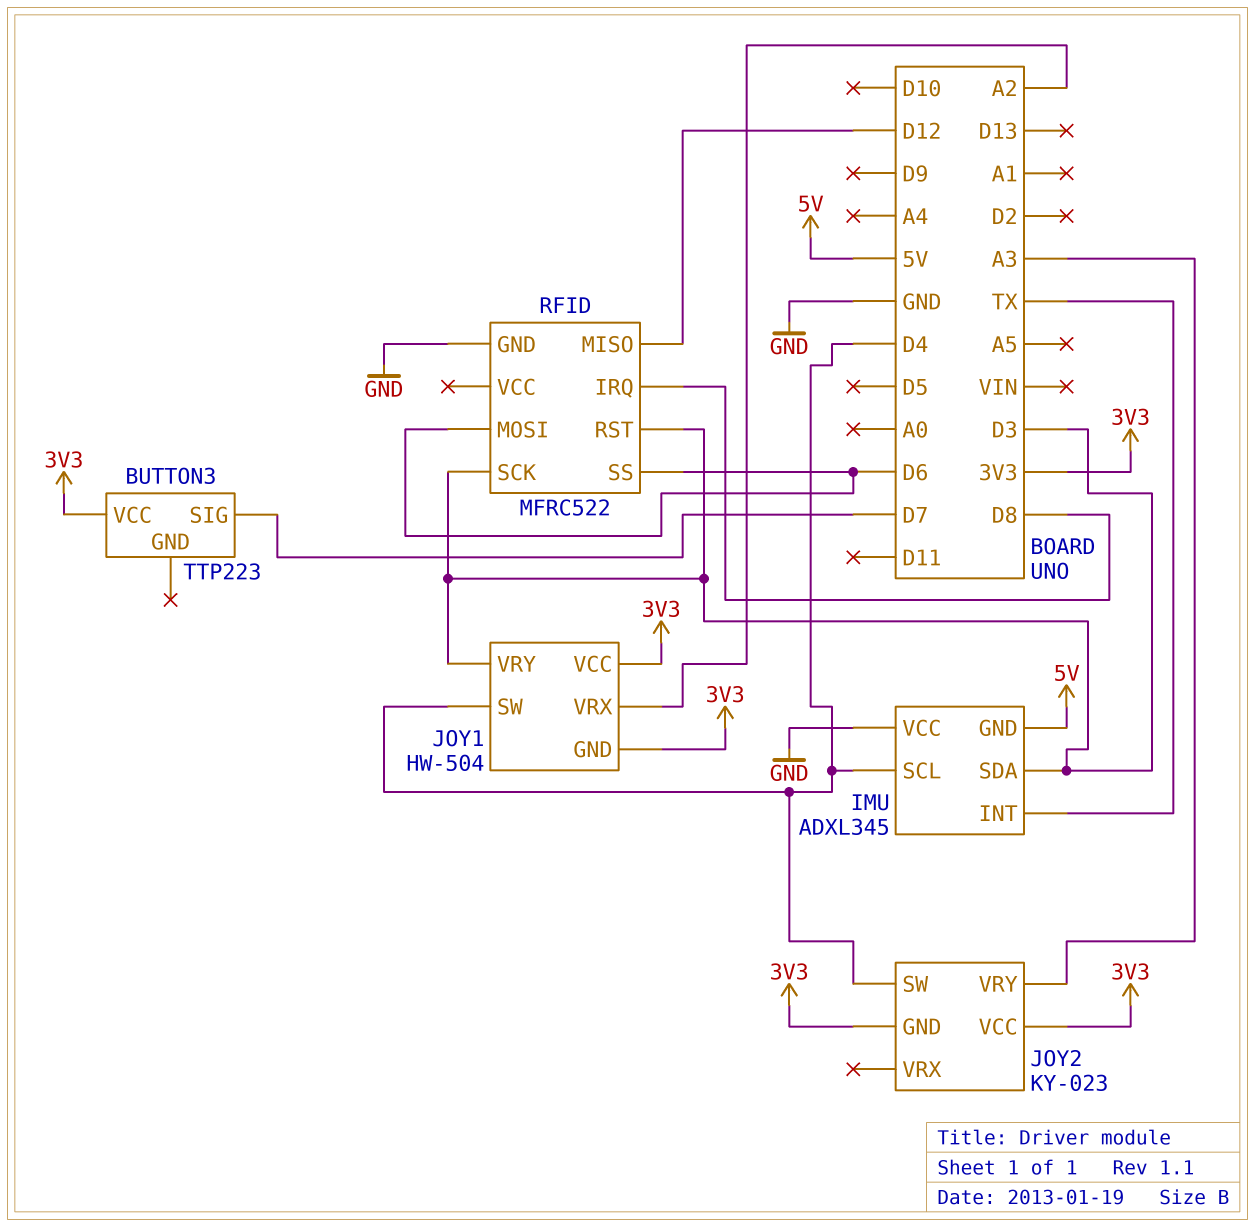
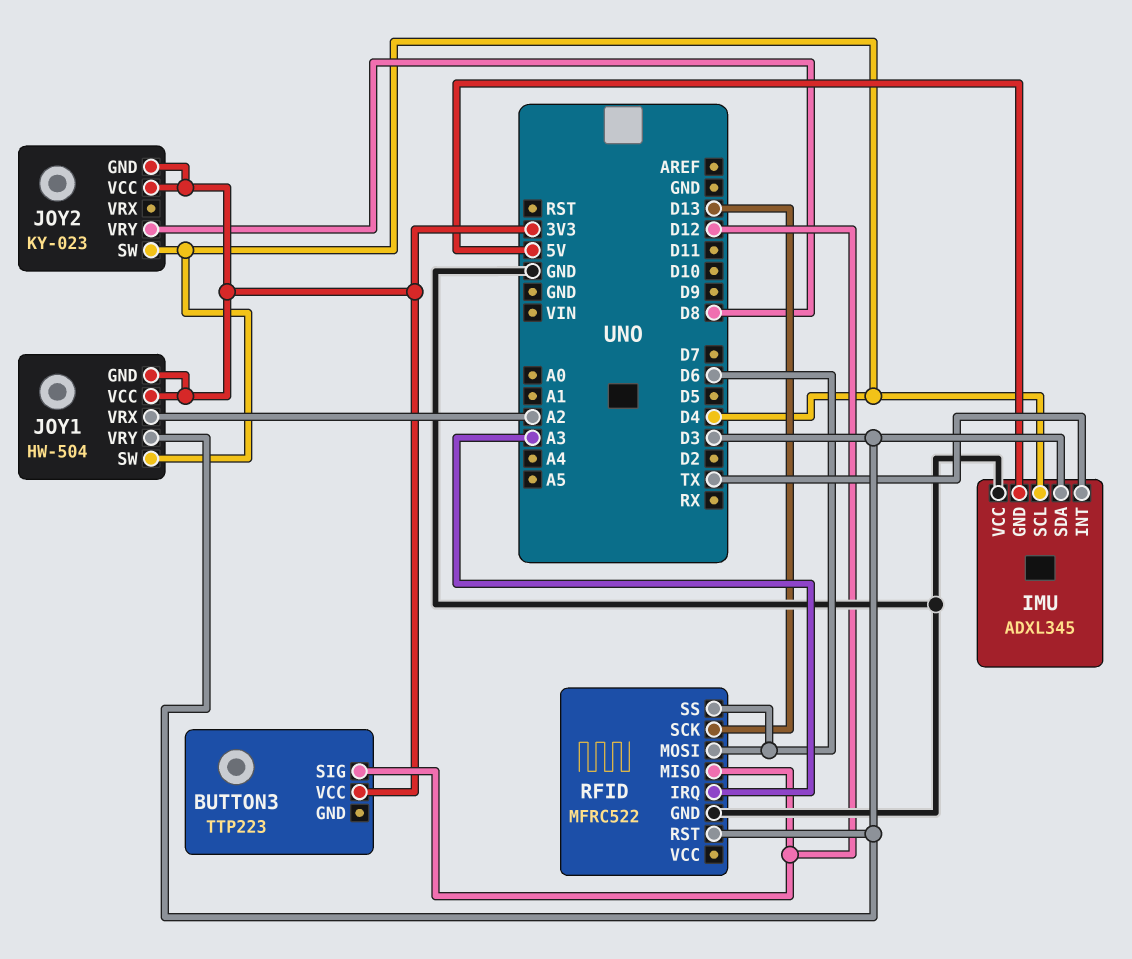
BUTTON3 pin SIG: D7 -> D12
JOY2 pin VRY: A3 -> D8
RFID pin IRQ: D8 -> A3
RFID pin SCK: D3 -> D13

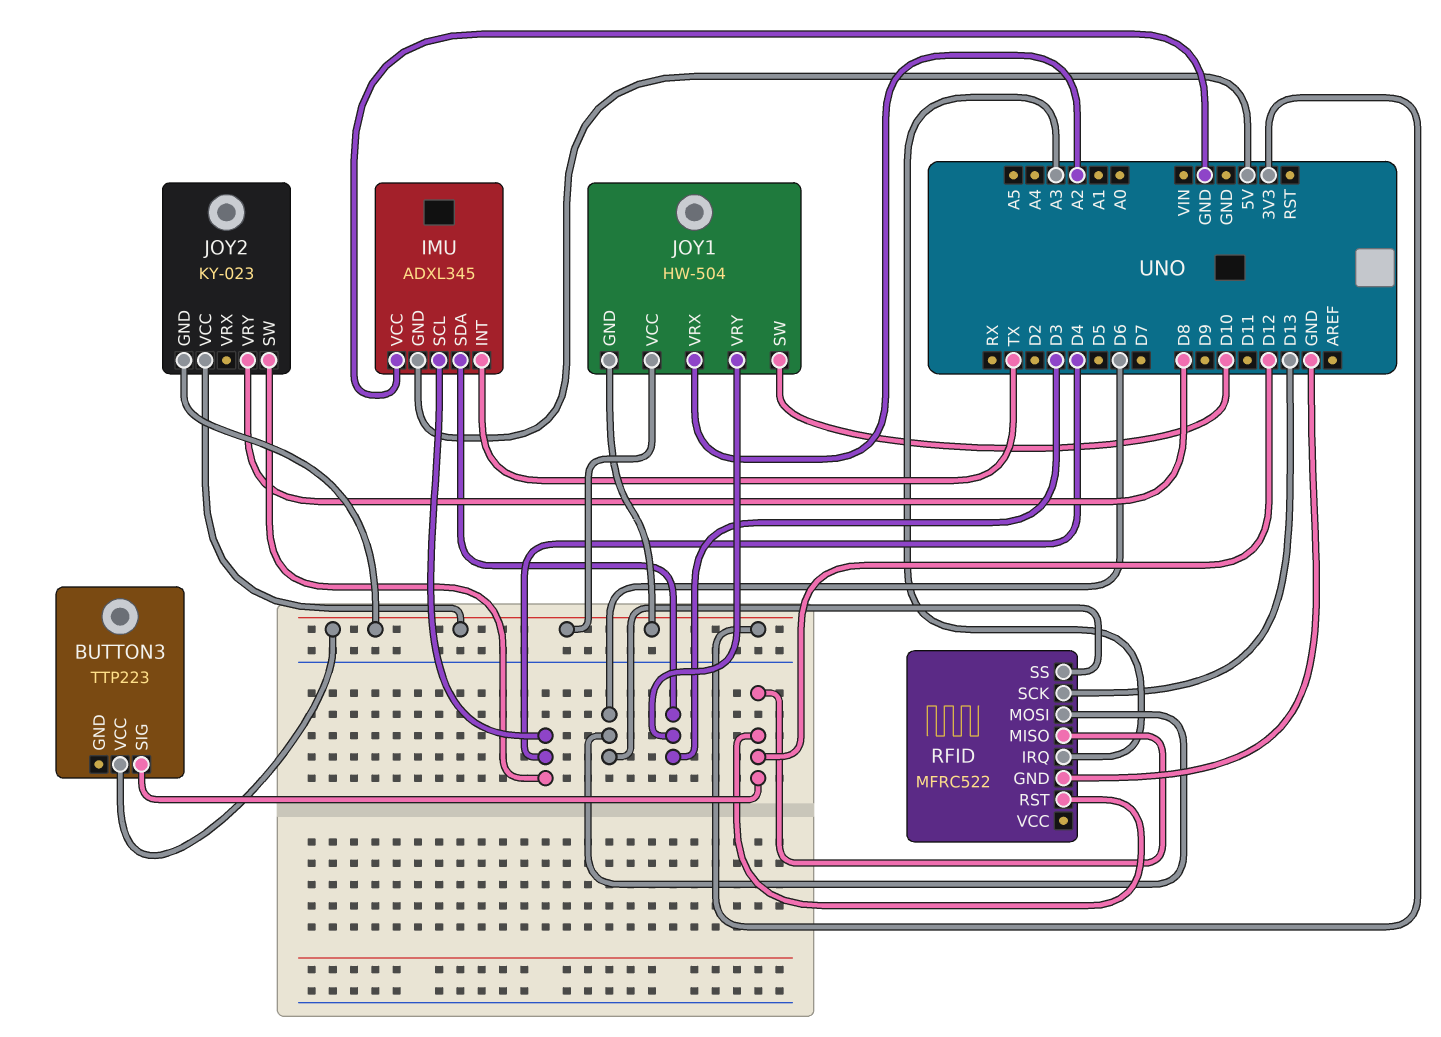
JOY1 pin SW: D4 -> D10
RFID pin RST: D3 -> D12

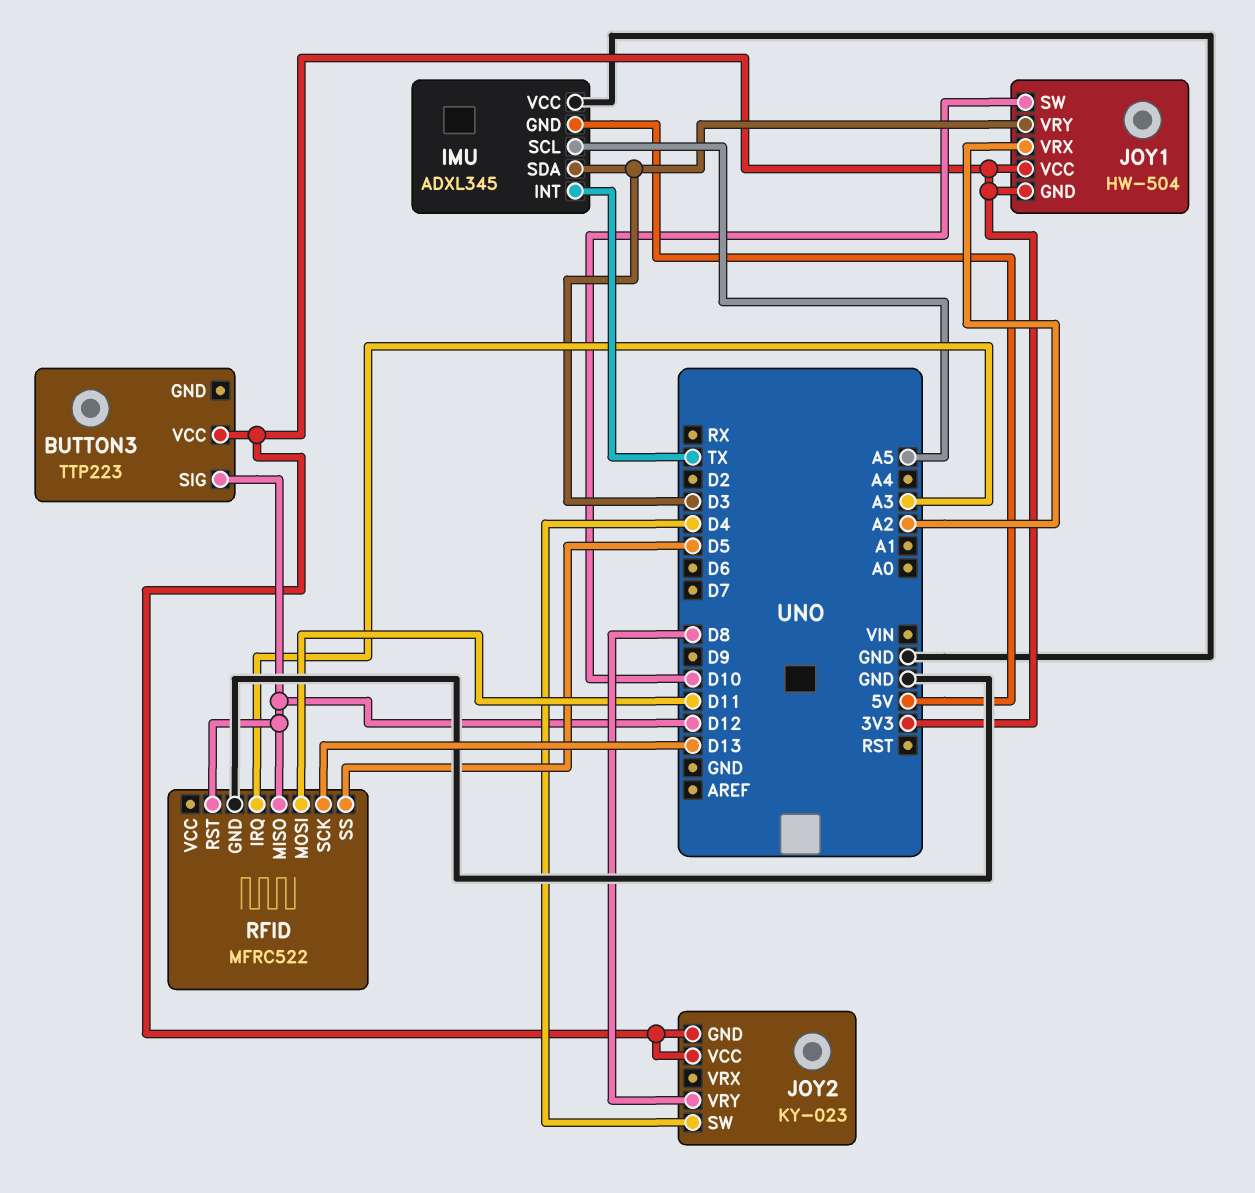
IMU pin SCL: D4 -> A5
RFID pin MOSI: D6 -> D11
RFID pin SS: D6 -> D5

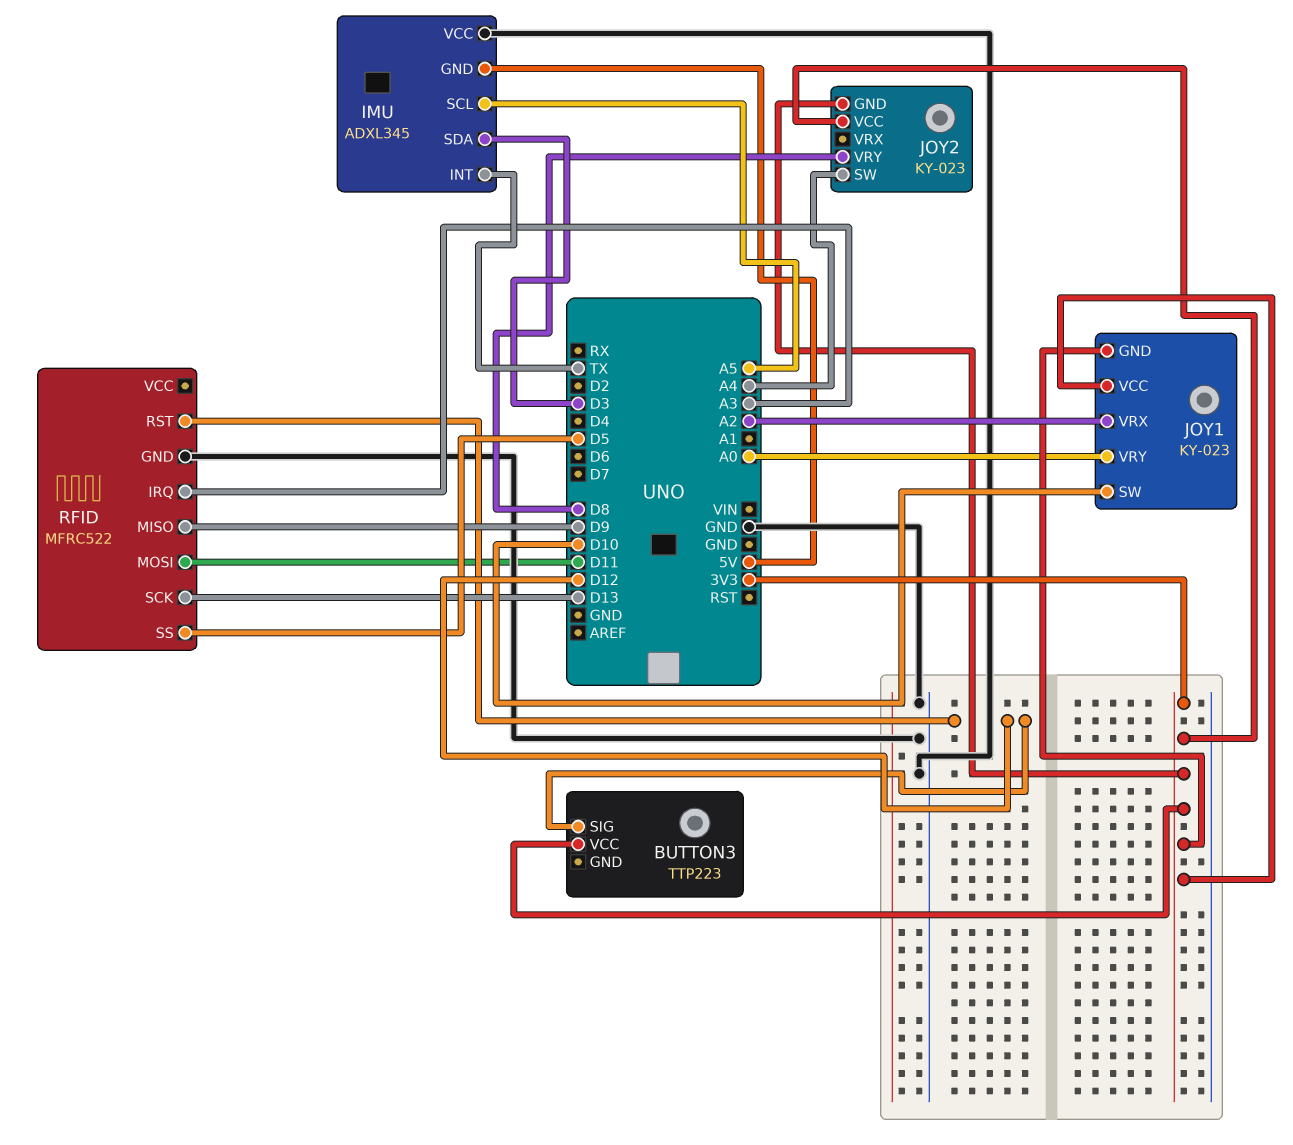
JOY1: HW-504 -> KY-023
JOY1 pin VRY: D3 -> A0
JOY2 pin SW: D4 -> A4
RFID pin MISO: D12 -> D9

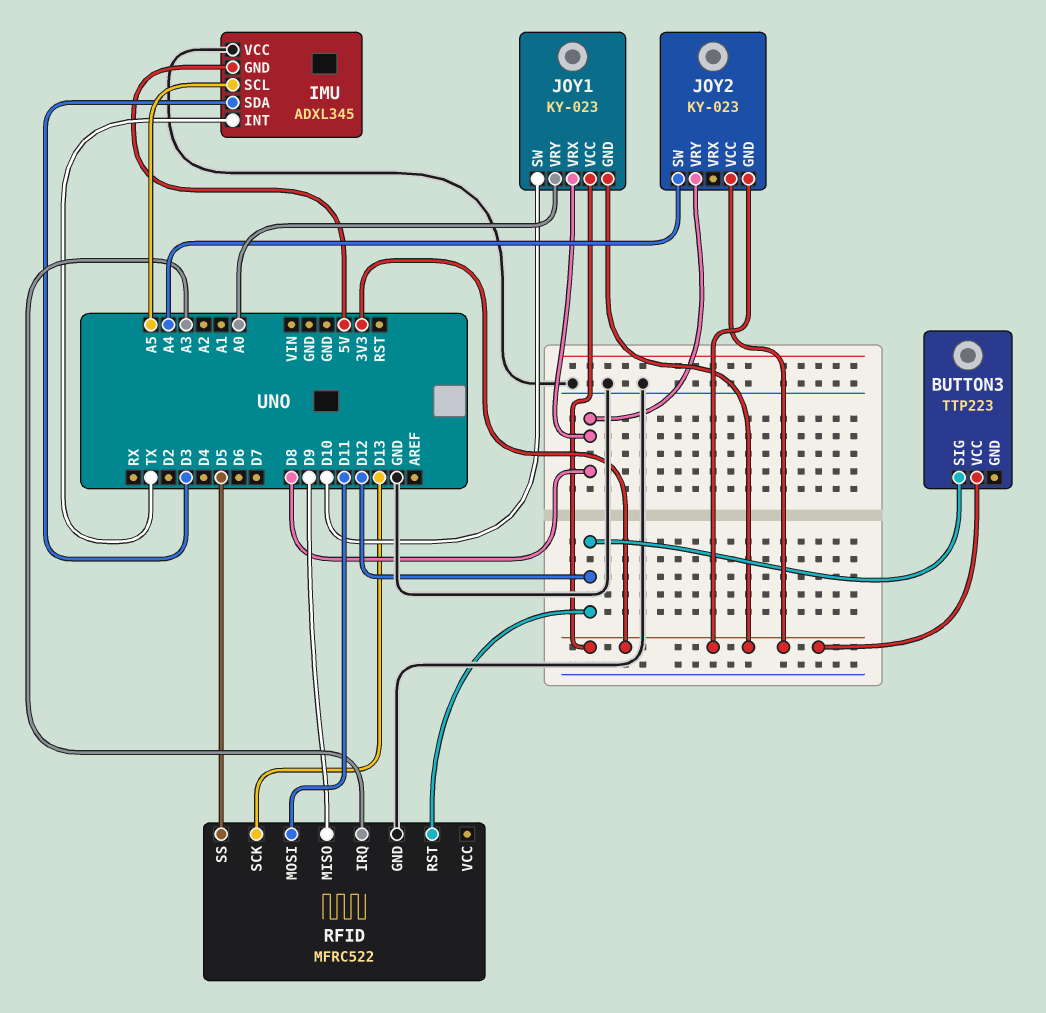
JOY1 pin VRX: A2 -> D8

